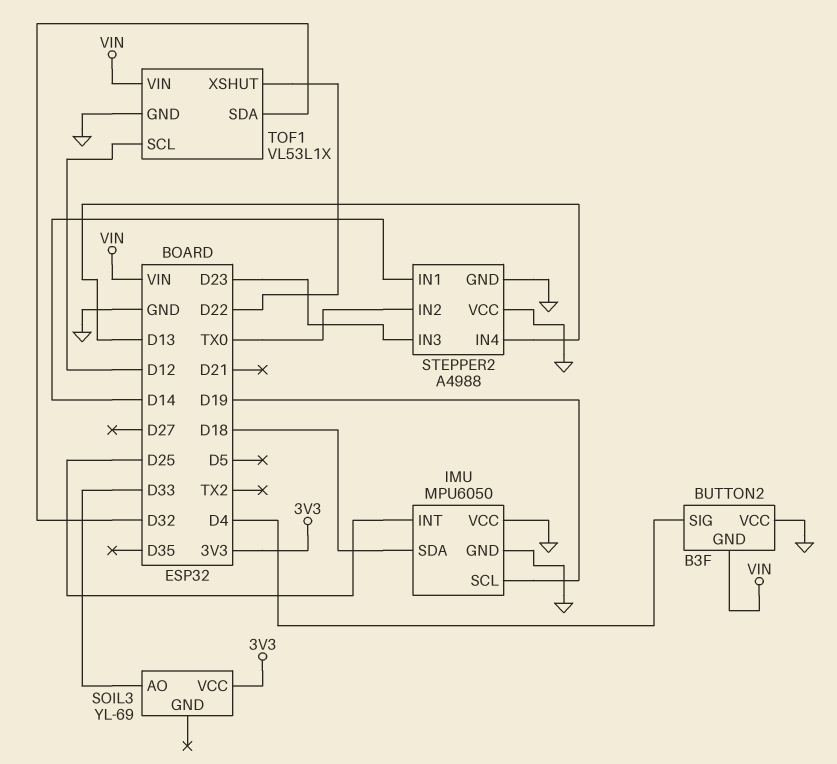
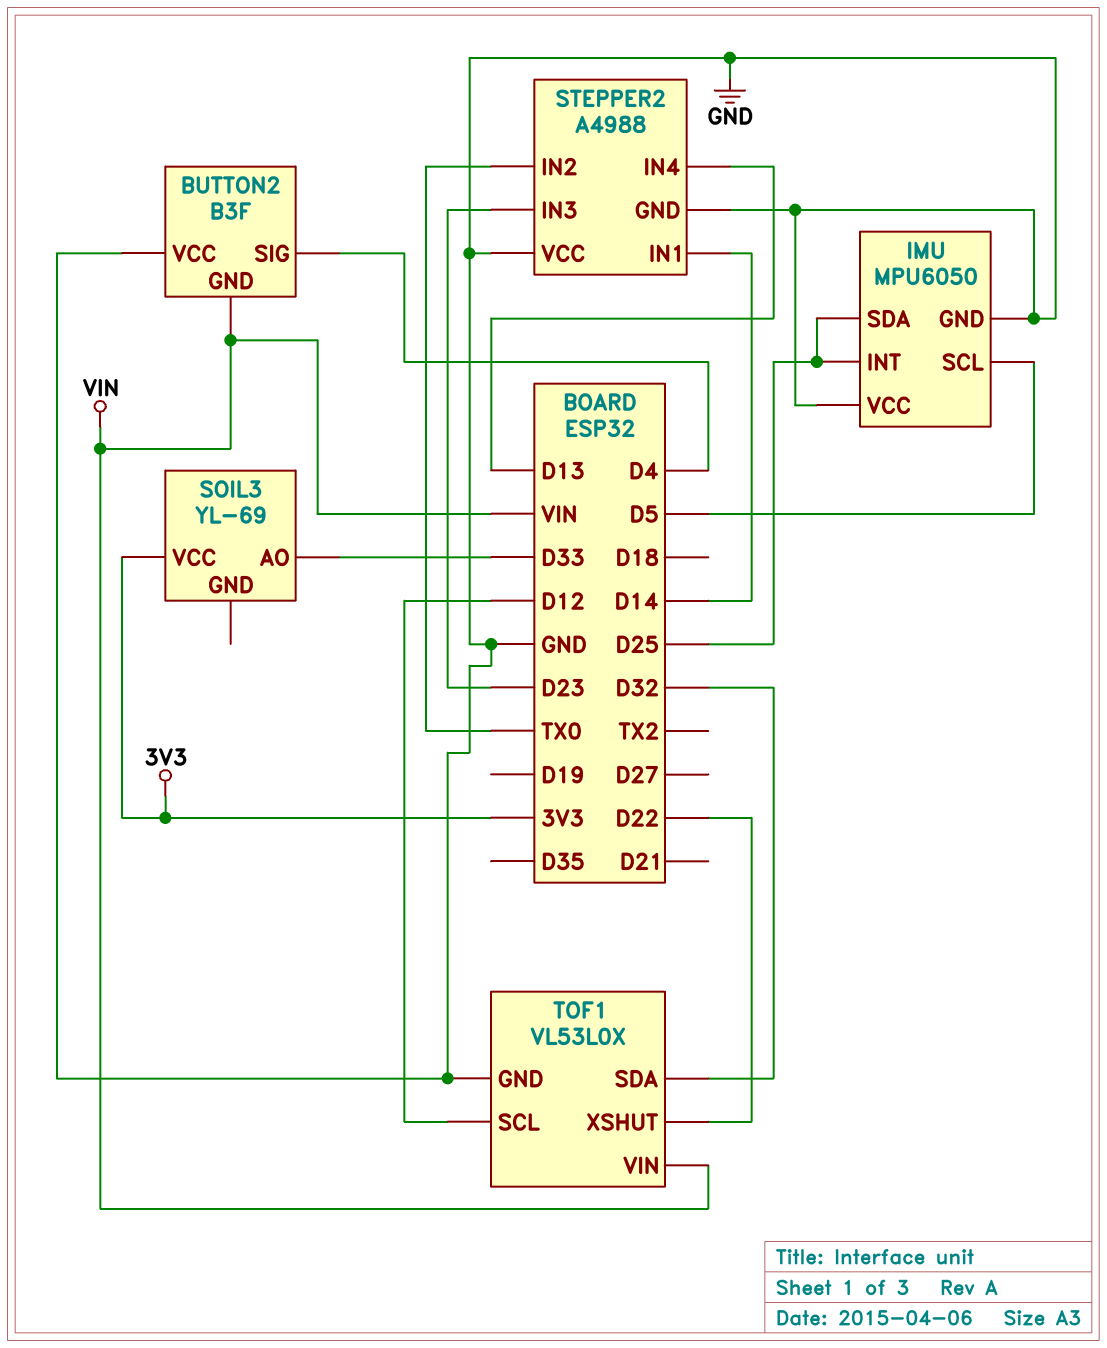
IMU pin SCL: D19 -> D5
IMU pin SDA: D18 -> D25
TOF1: VL53L1X -> VL53L0X

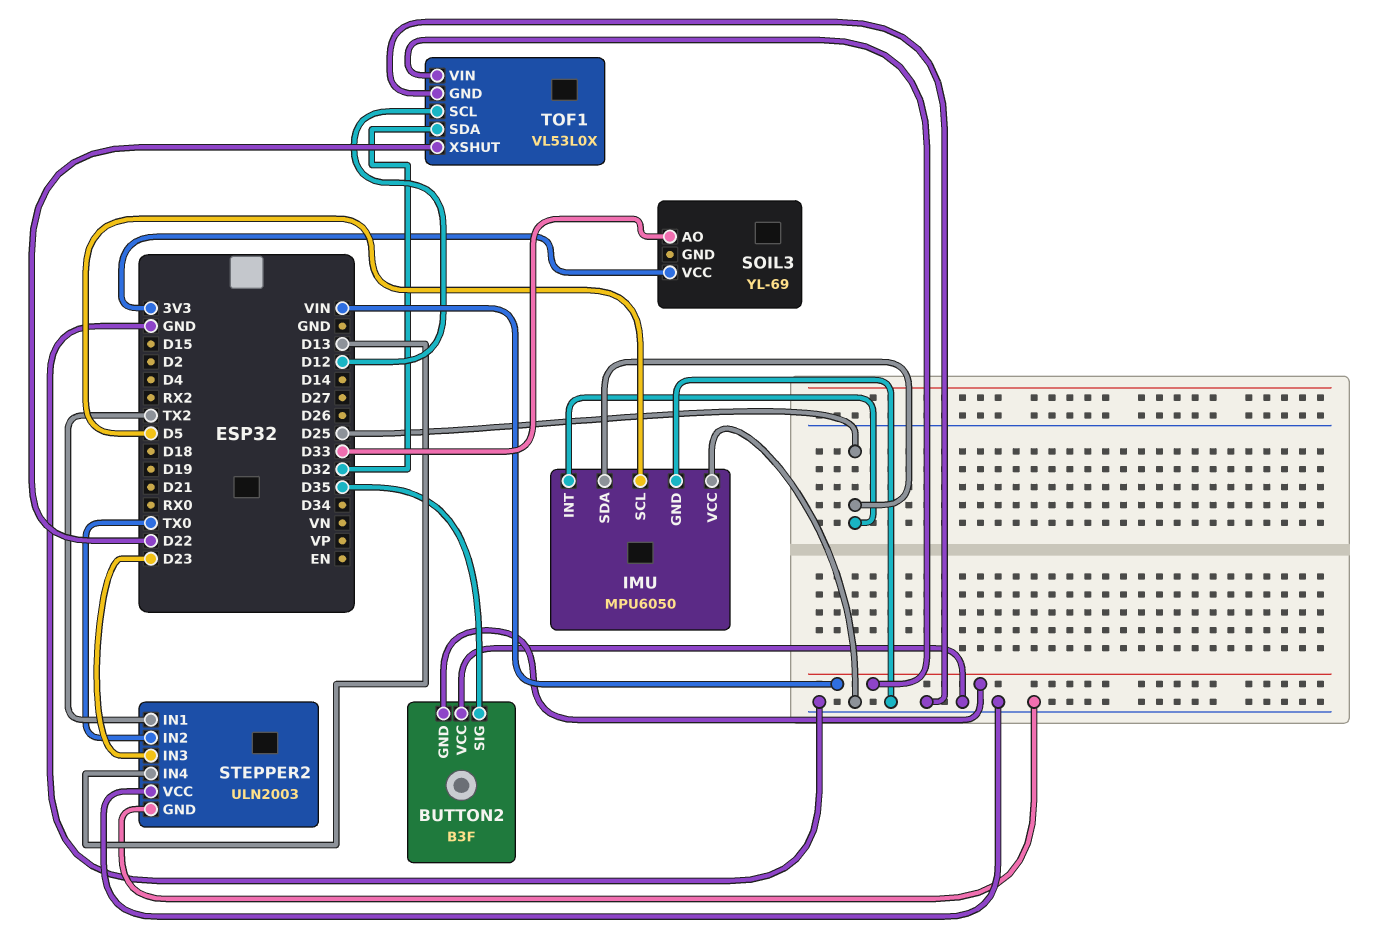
BUTTON2 pin SIG: D4 -> D35
STEPPER2: A4988 -> ULN2003
STEPPER2 pin IN1: D14 -> TX2

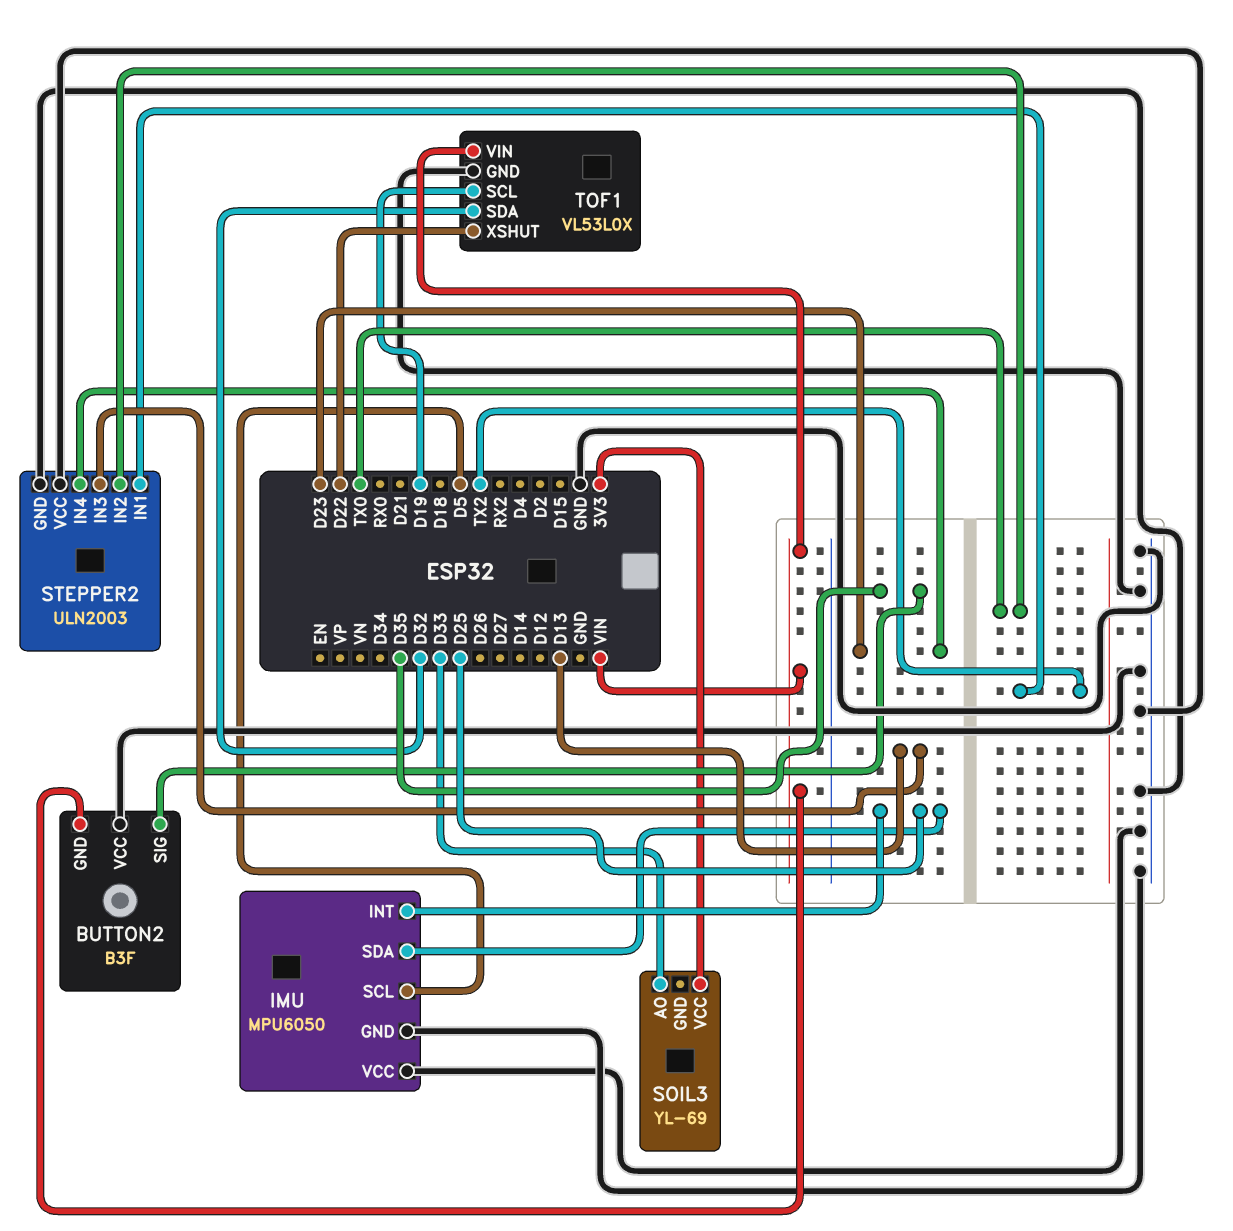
STEPPER2 pin IN3: D23 -> D13
STEPPER2 pin IN4: D13 -> D23
TOF1 pin SCL: D12 -> D19

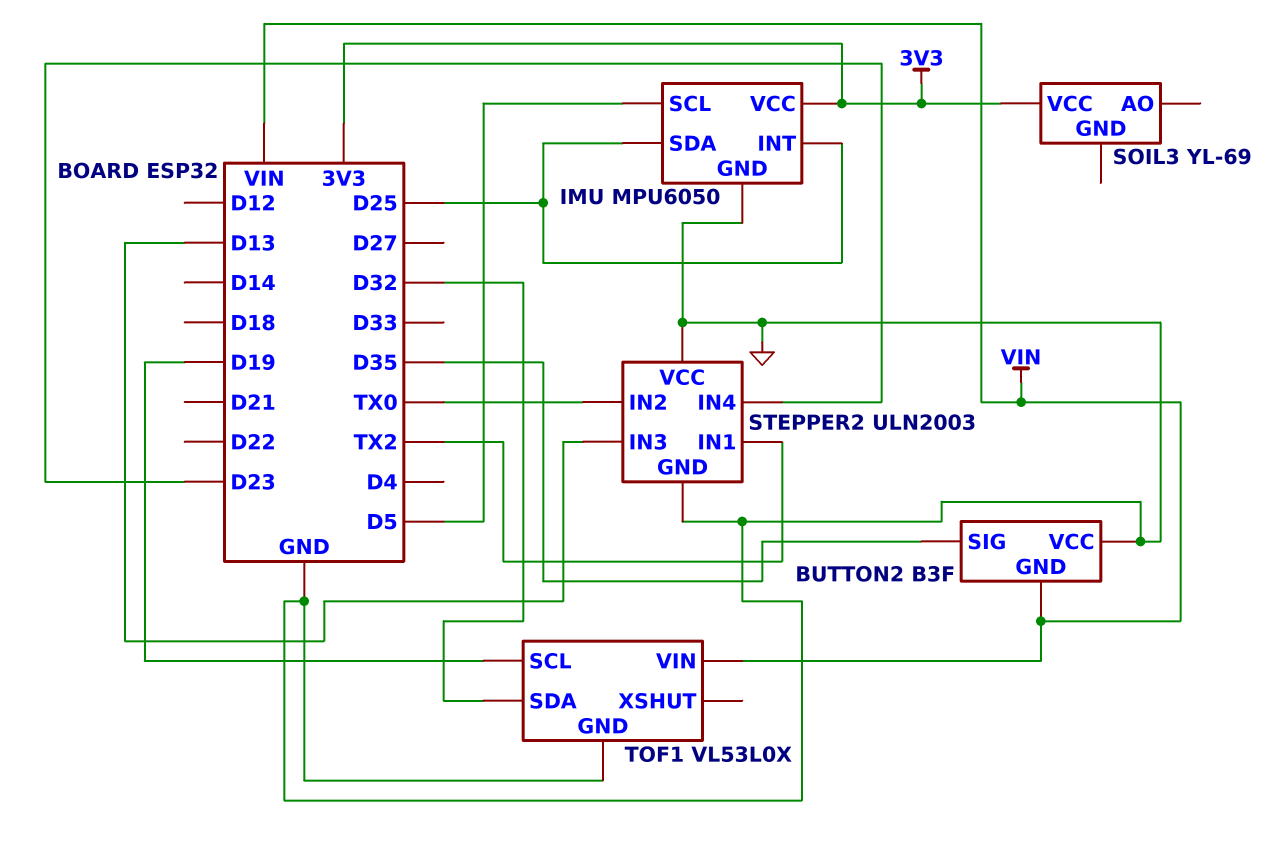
IMU pin VCC: GND -> 3V3
SOIL3 pin AO: D33 -> none
TOF1 pin XSHUT: D22 -> none

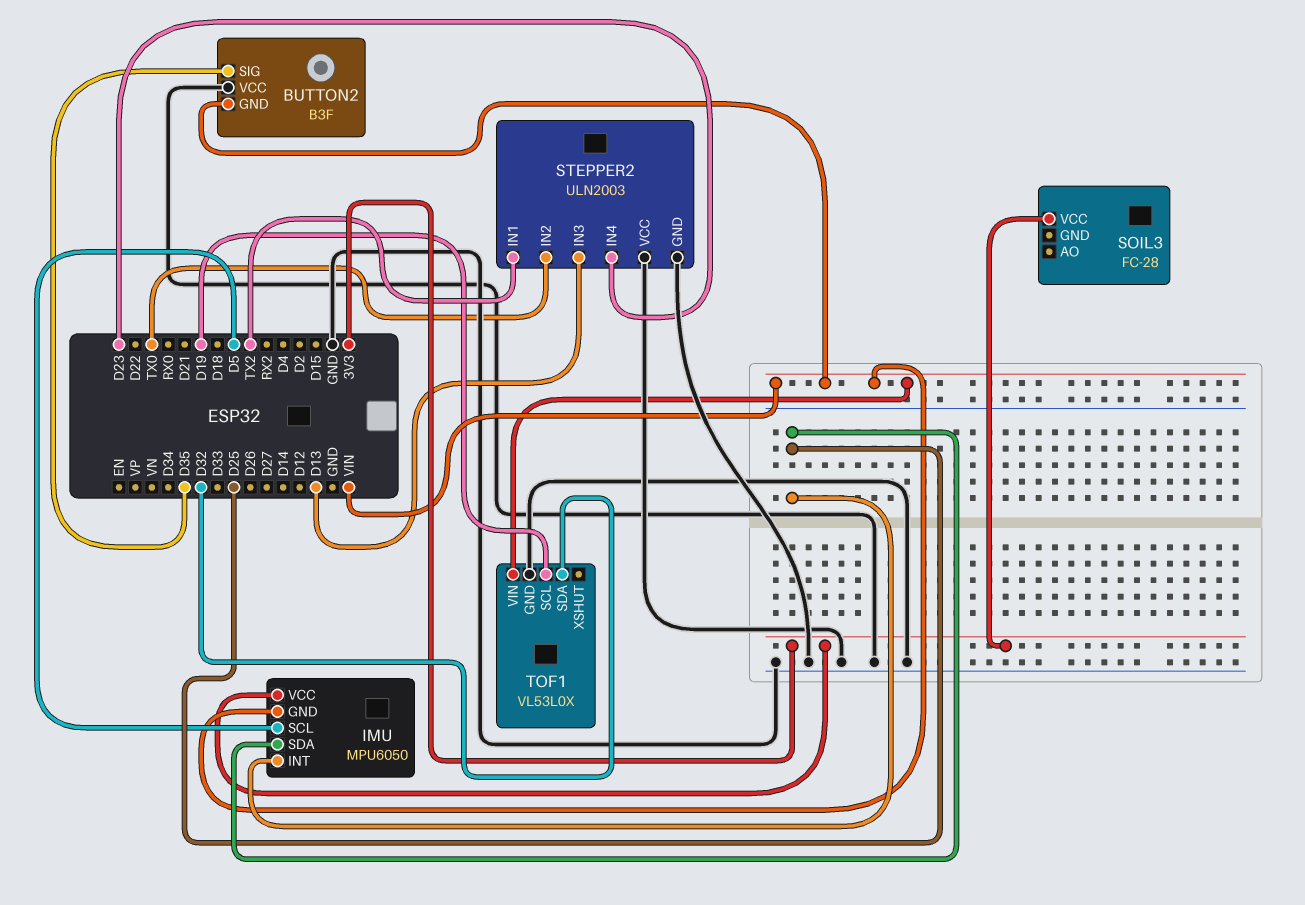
IMU pin GND: GND -> VIN
SOIL3: YL-69 -> FC-28

